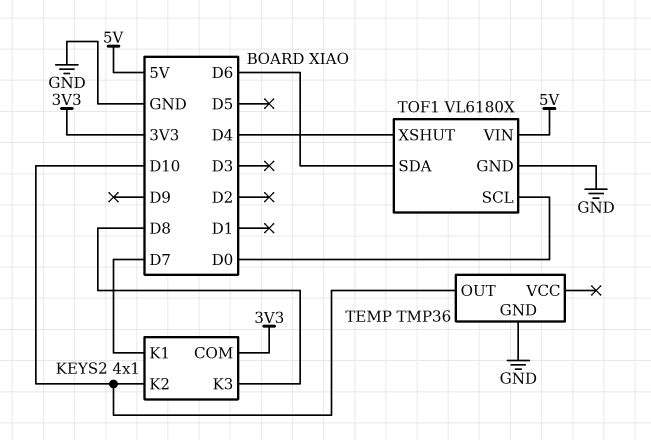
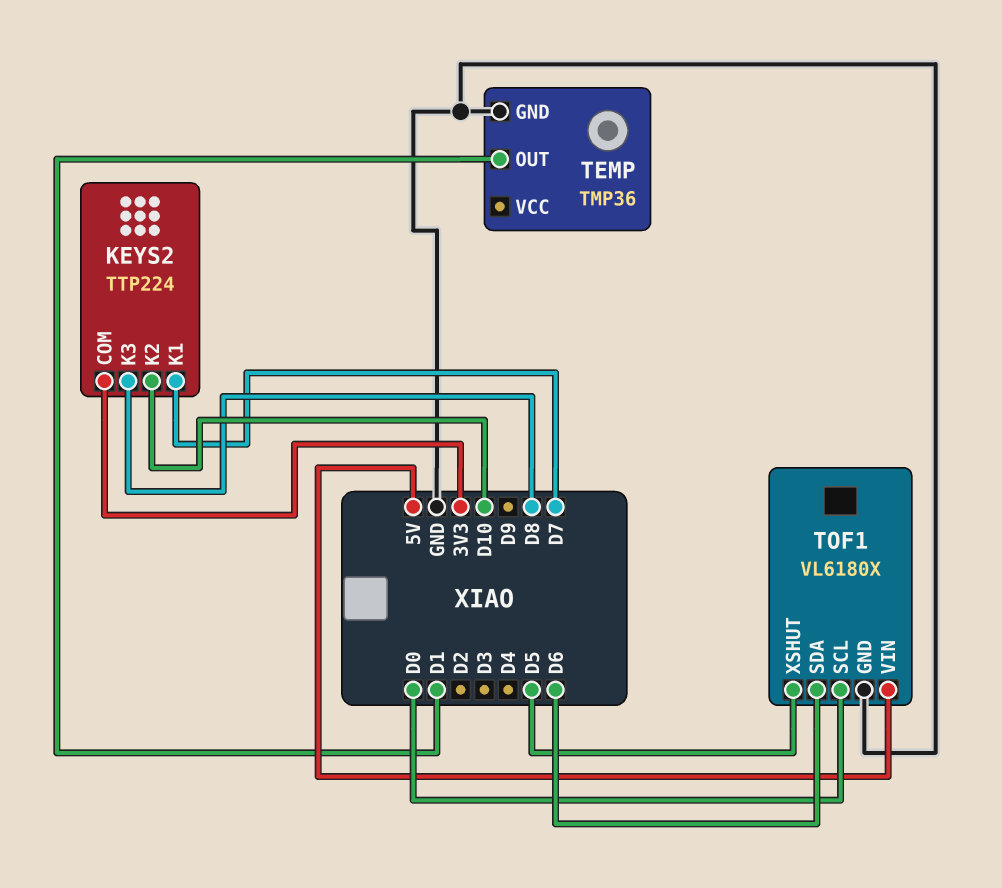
KEYS2: 4x1 -> TTP224
TEMP pin OUT: D10 -> D1
TOF1 pin XSHUT: D4 -> D5

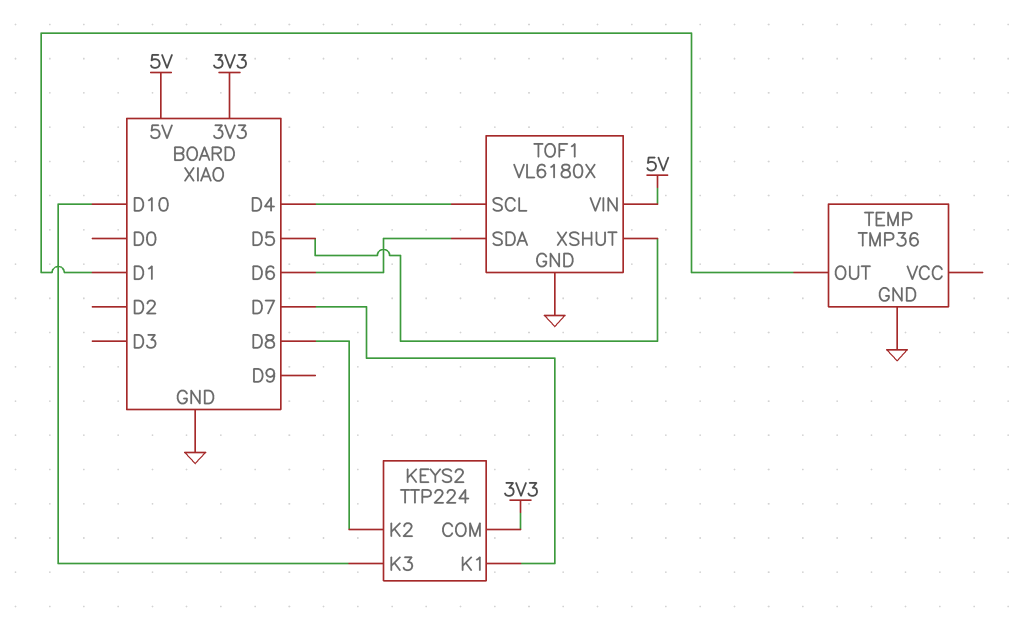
KEYS2 pin K2: D10 -> D8
KEYS2 pin K3: D8 -> D10
TOF1 pin SCL: D0 -> D4

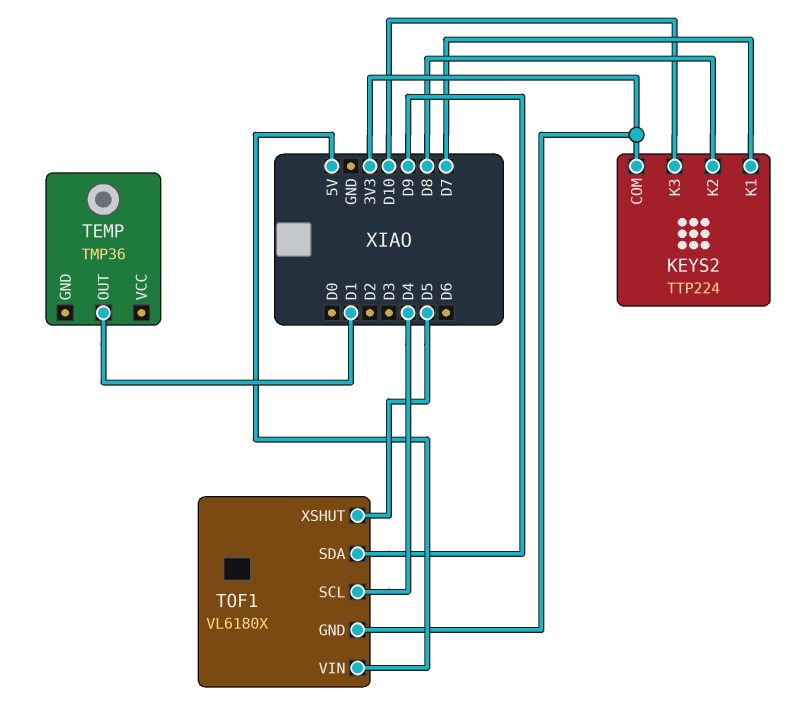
TEMP pin GND: GND -> none
TOF1 pin GND: GND -> 3V3
TOF1 pin SDA: D6 -> D9

